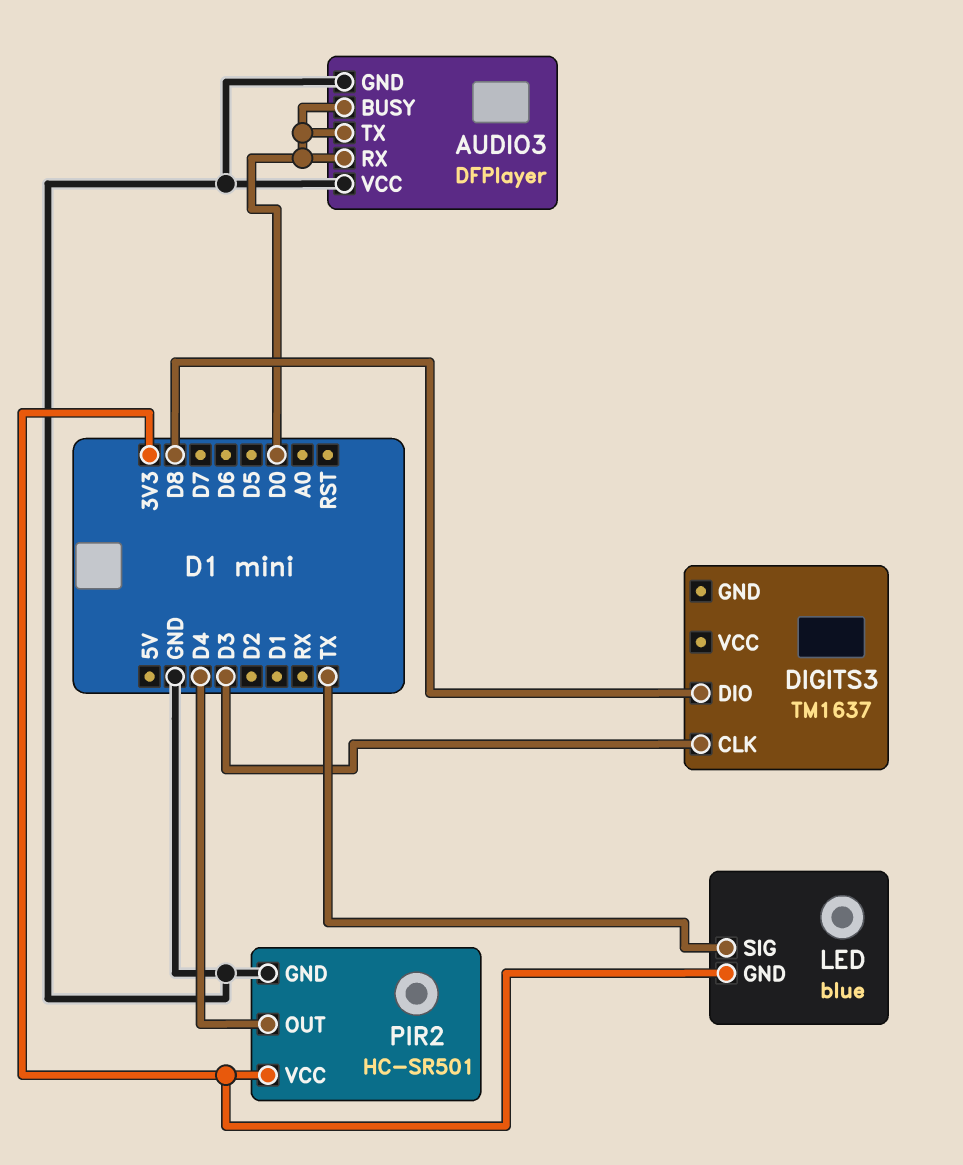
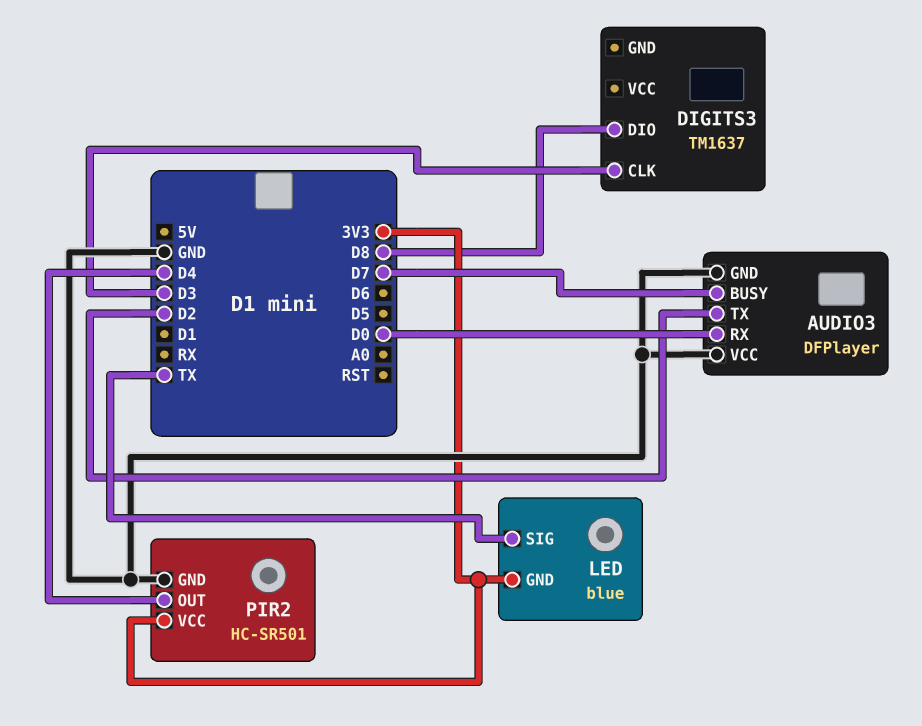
AUDIO3 pin BUSY: D0 -> D7
AUDIO3 pin TX: D0 -> D2

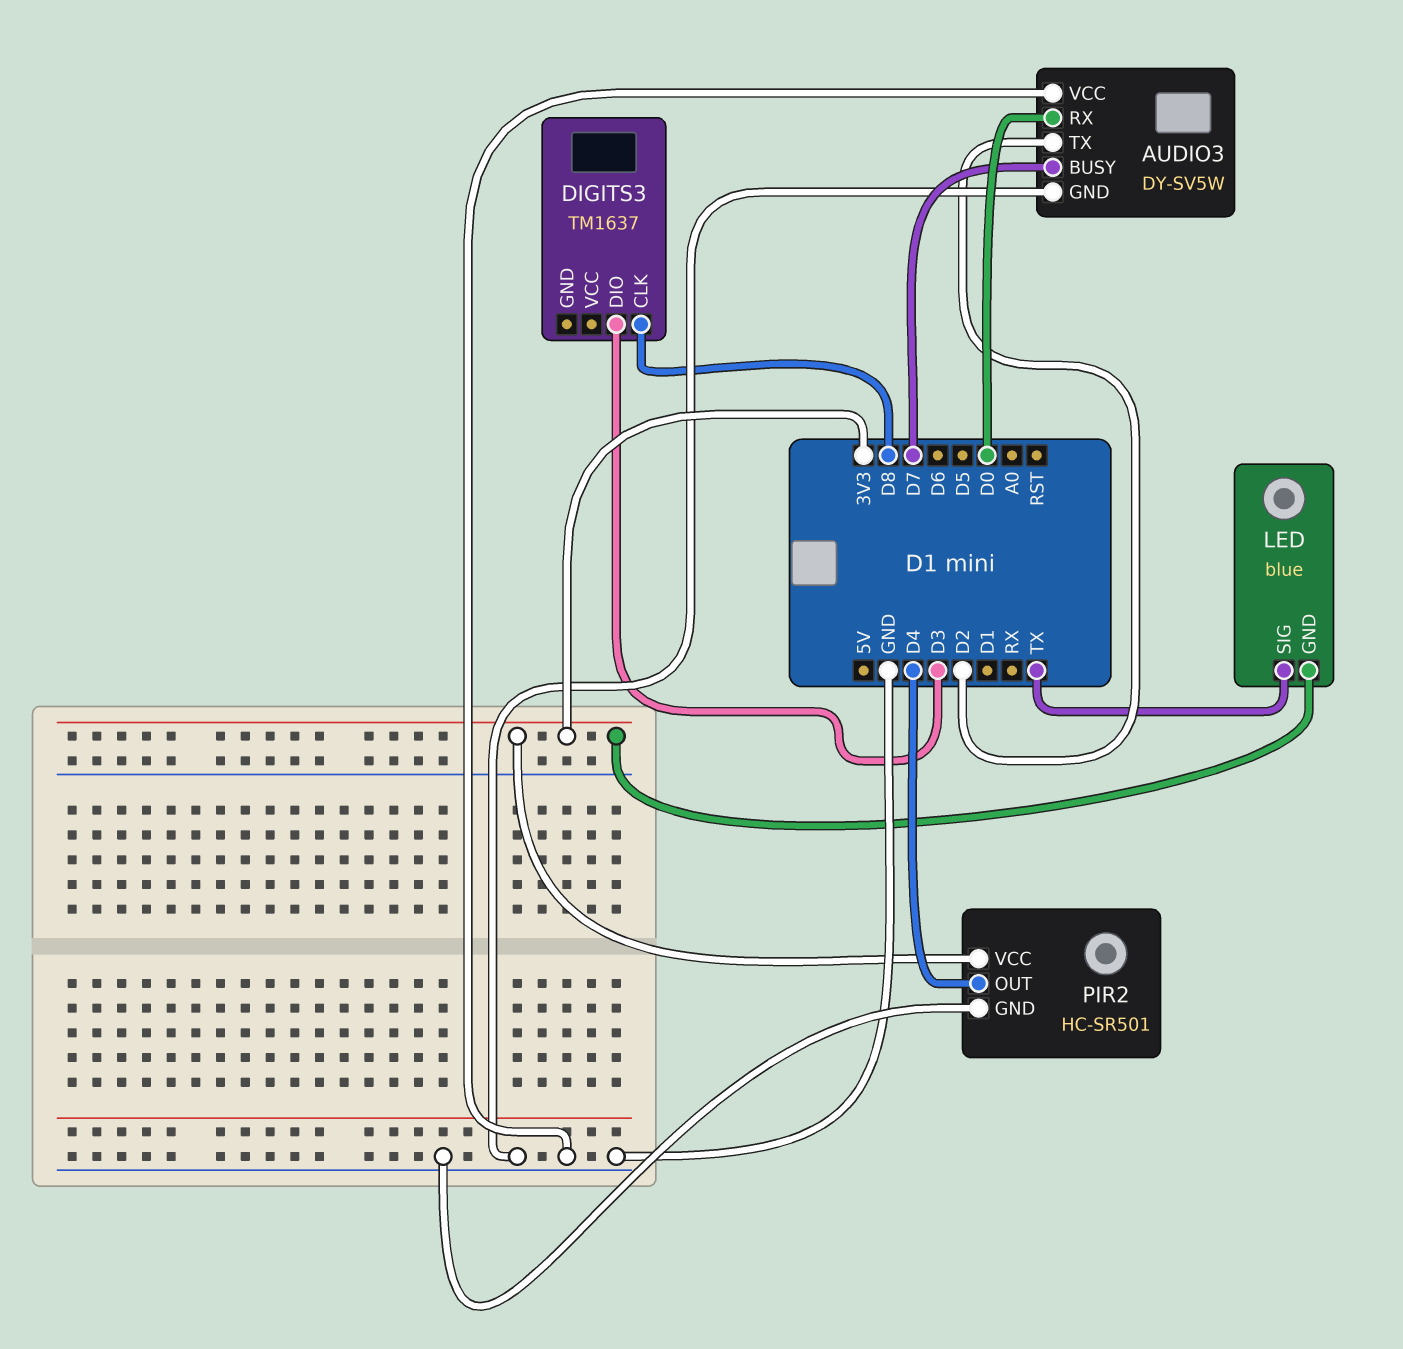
AUDIO3: DFPlayer -> DY-SV5W
DIGITS3 pin CLK: D3 -> D8
DIGITS3 pin DIO: D8 -> D3

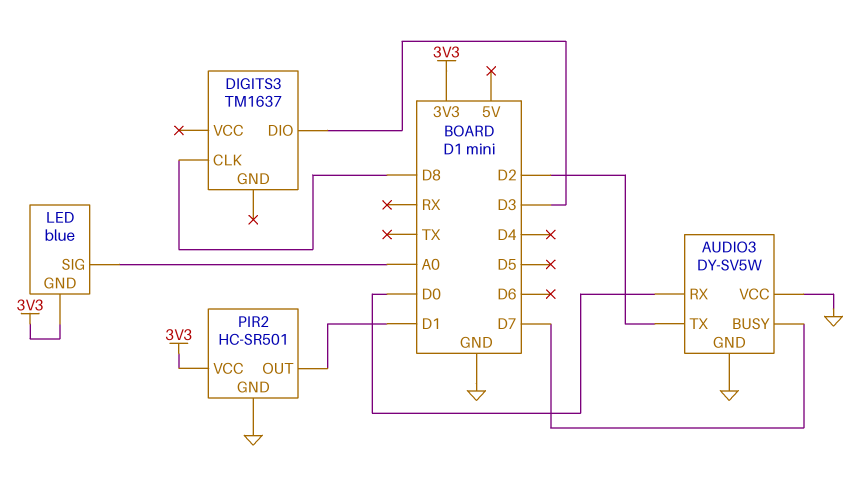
LED pin SIG: TX -> A0
PIR2 pin OUT: D4 -> D1

